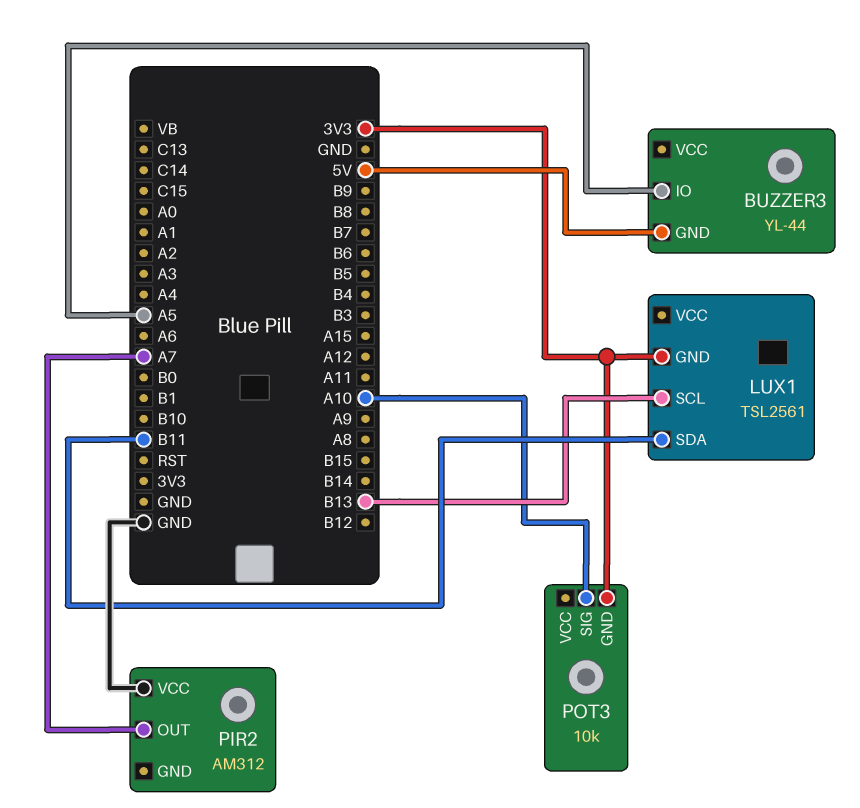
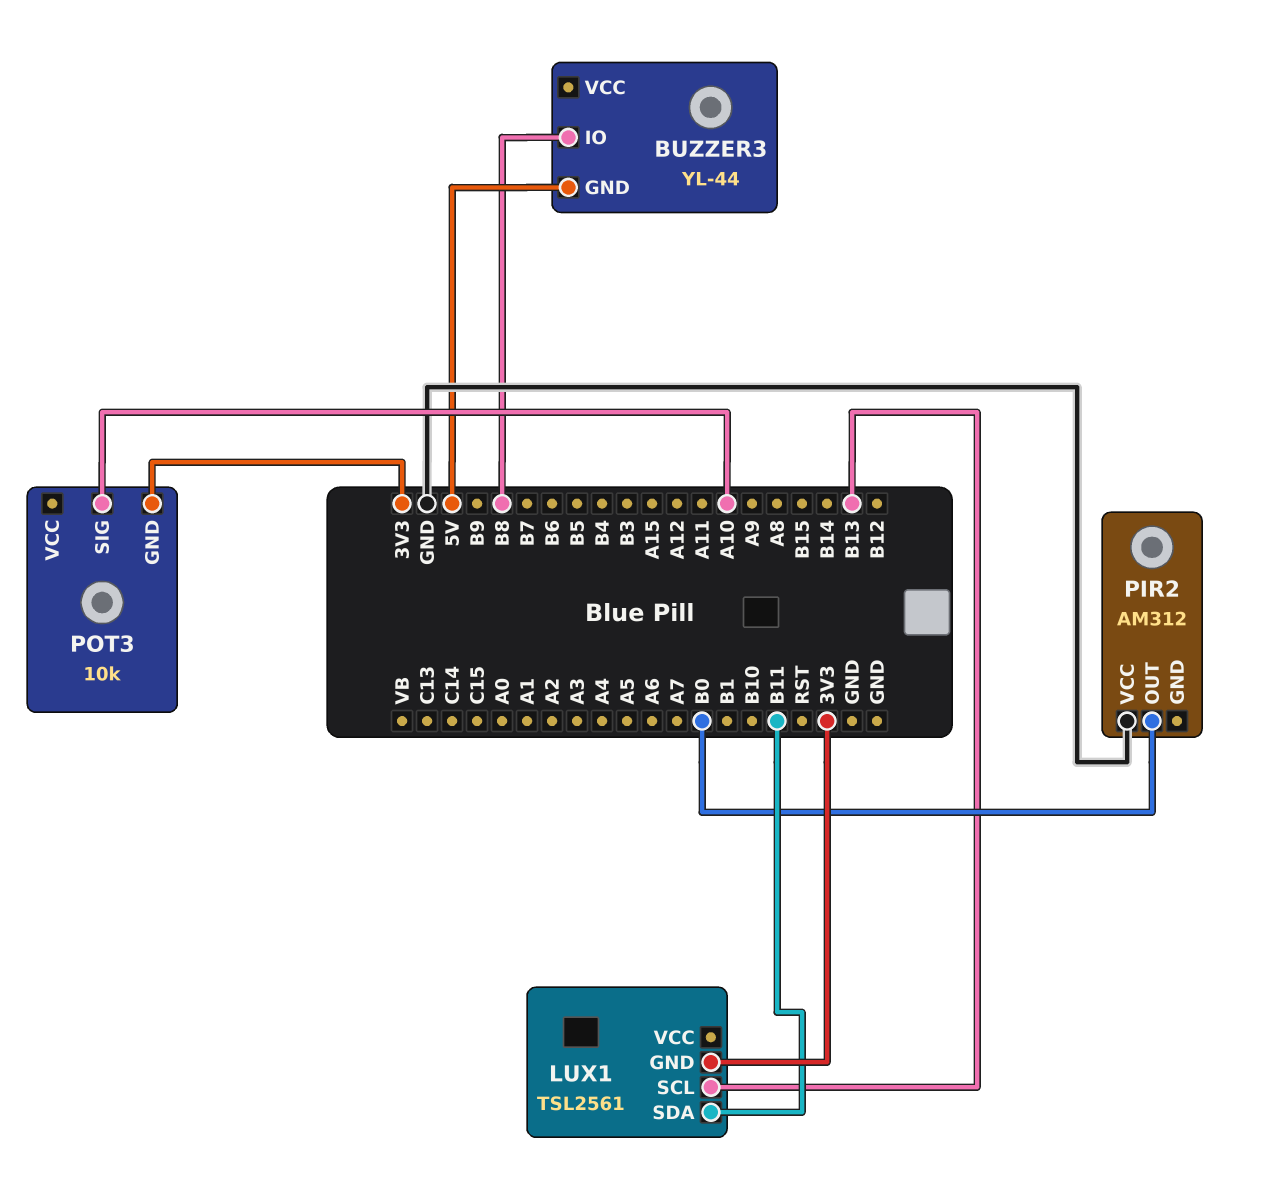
BUZZER3 pin IO: A5 -> B8
PIR2 pin OUT: A7 -> B0

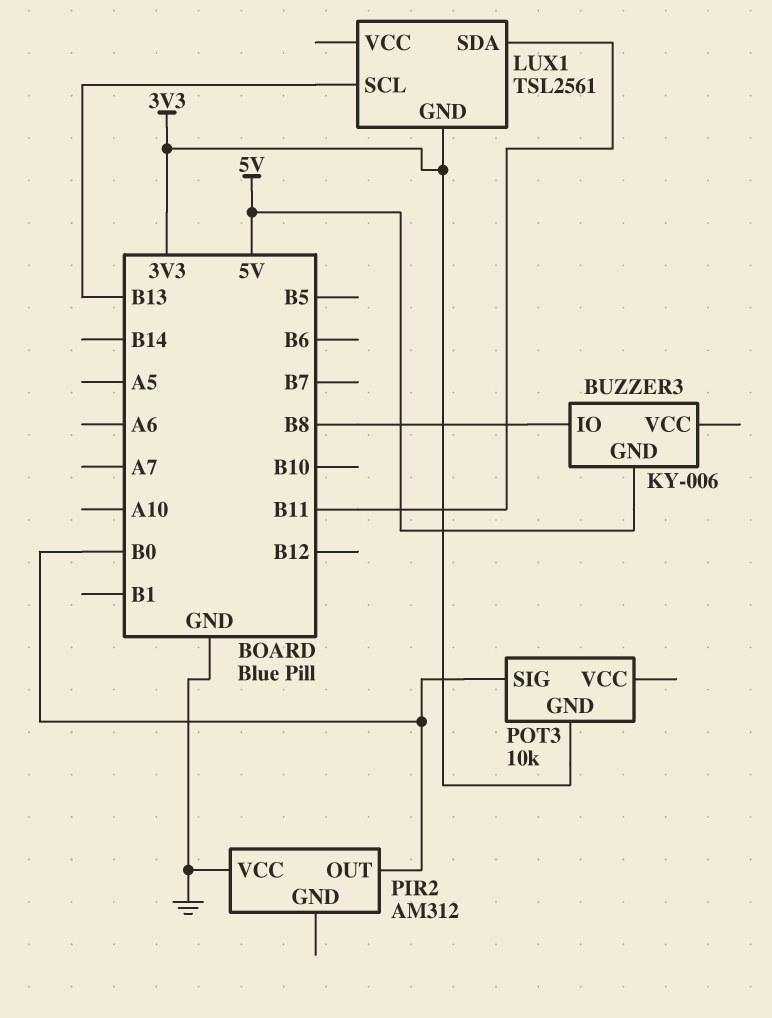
BUZZER3: YL-44 -> KY-006
POT3 pin SIG: A10 -> B0

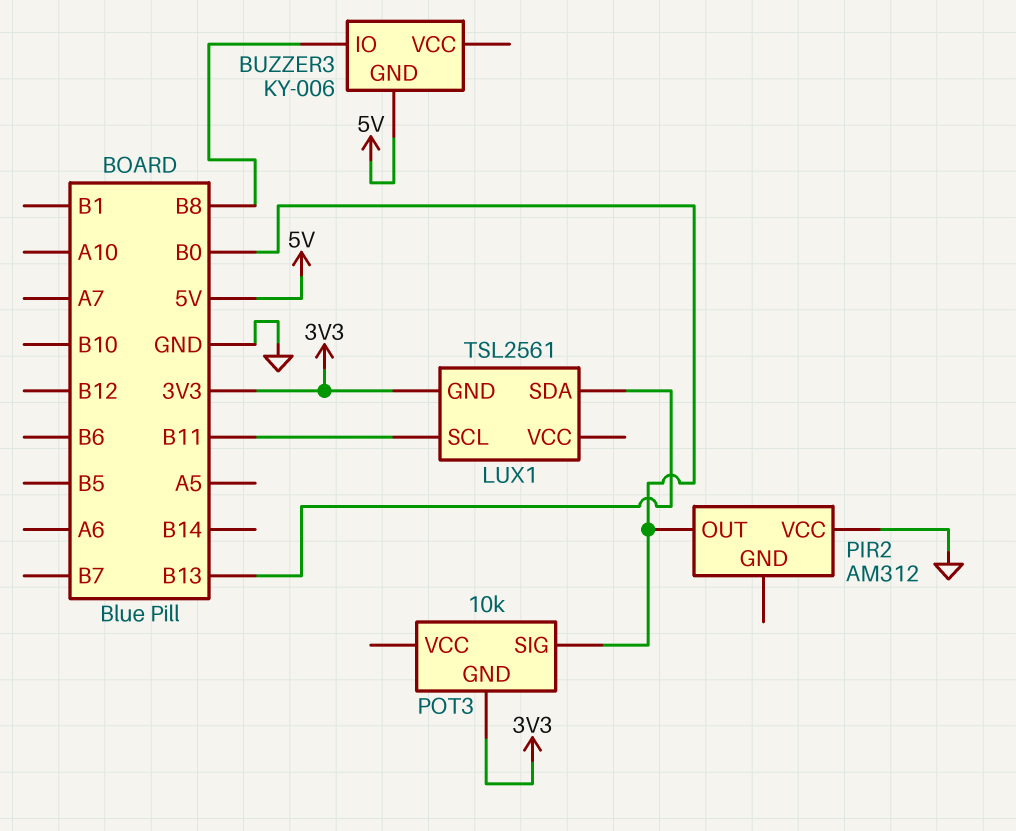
LUX1 pin SCL: B13 -> B11
LUX1 pin SDA: B11 -> B13

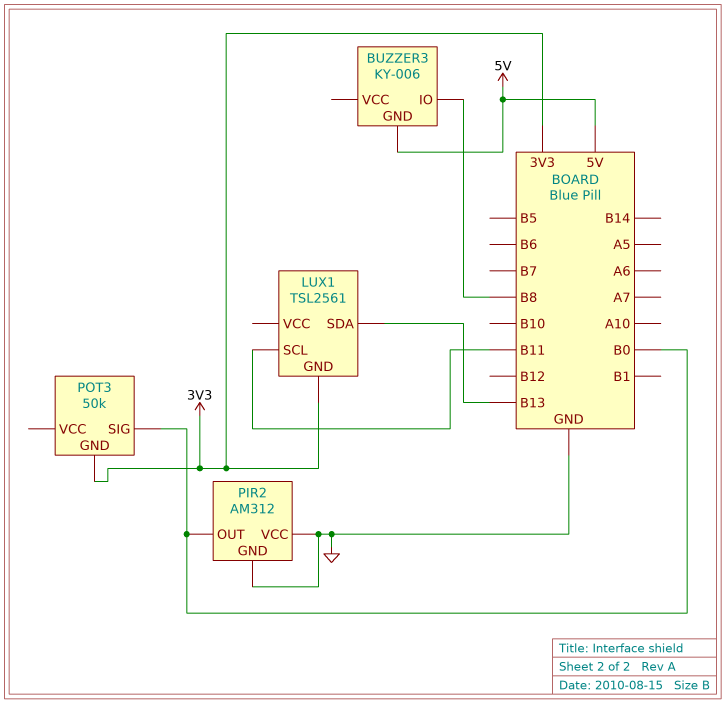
PIR2 pin GND: none -> GND
POT3: 10k -> 50k

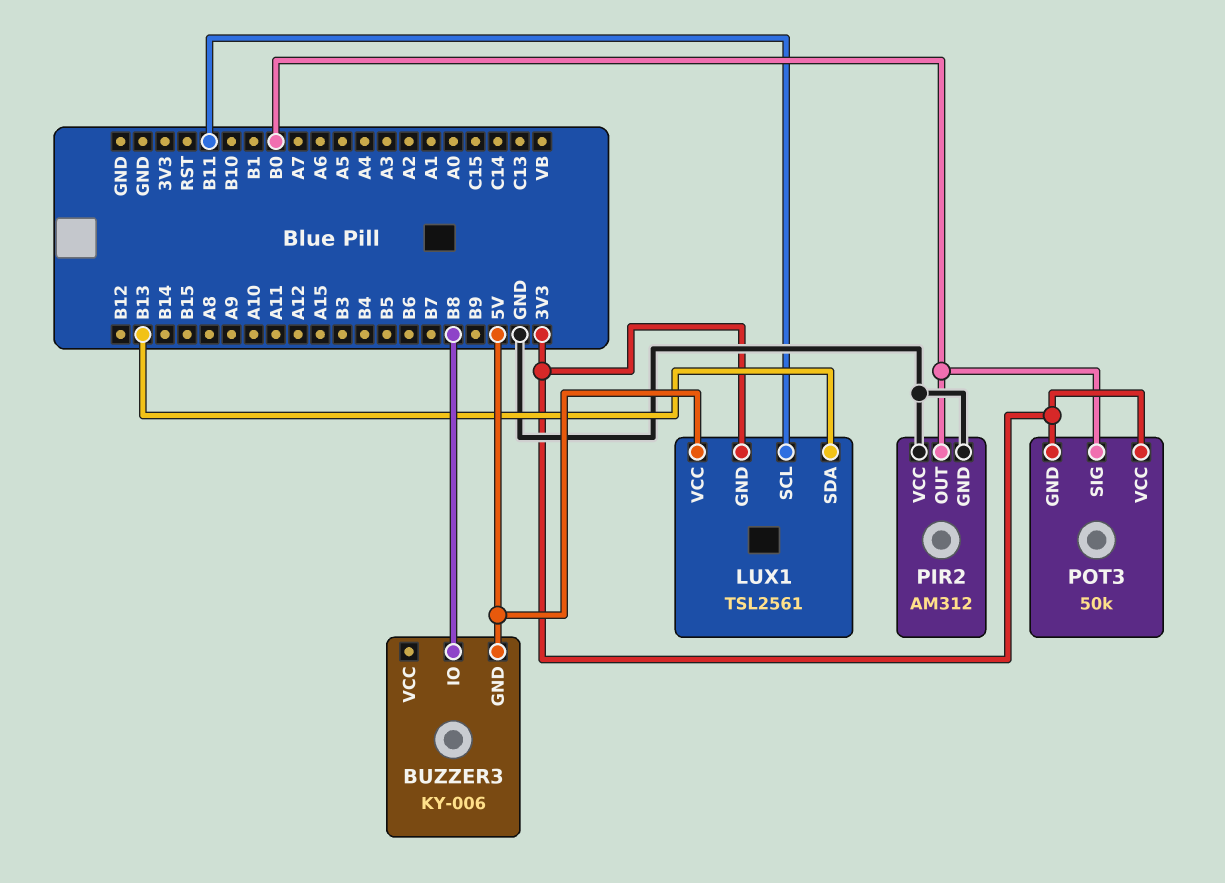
LUX1 pin VCC: none -> 5V
POT3 pin VCC: none -> 3V3

